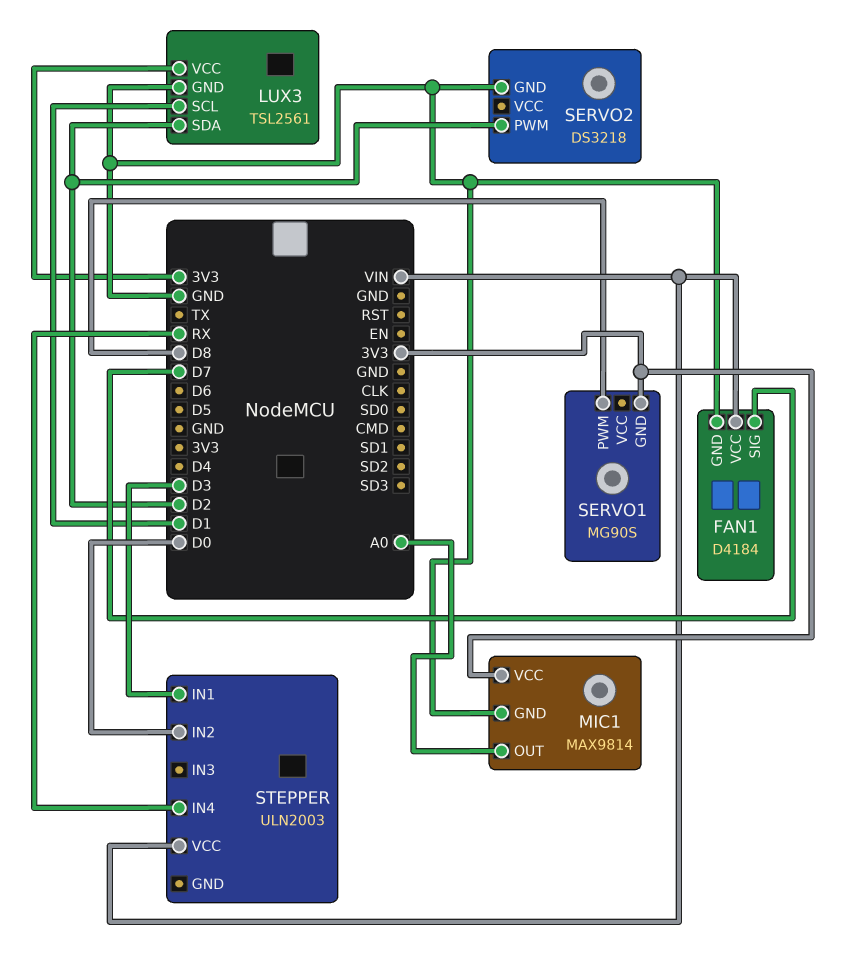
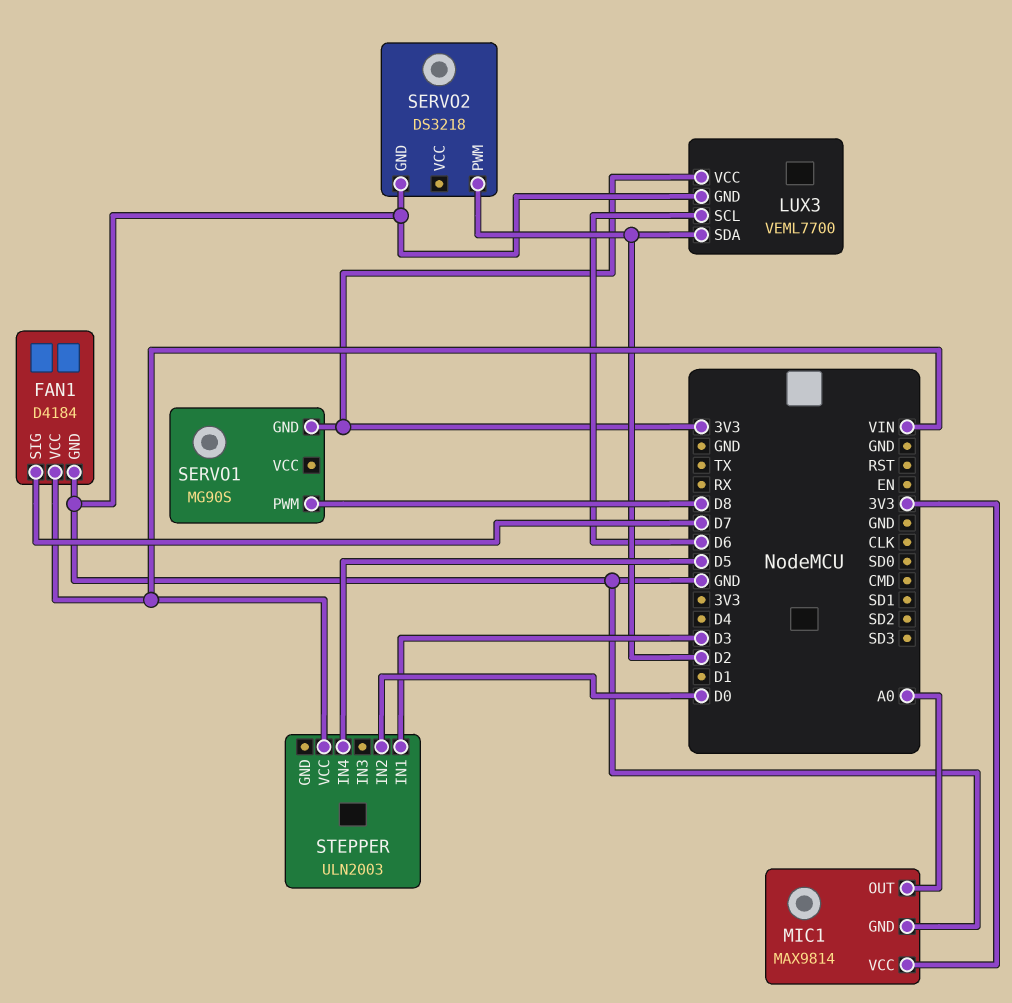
LUX3: TSL2561 -> VEML7700
LUX3 pin SCL: D1 -> D6
STEPPER pin IN4: RX -> D5

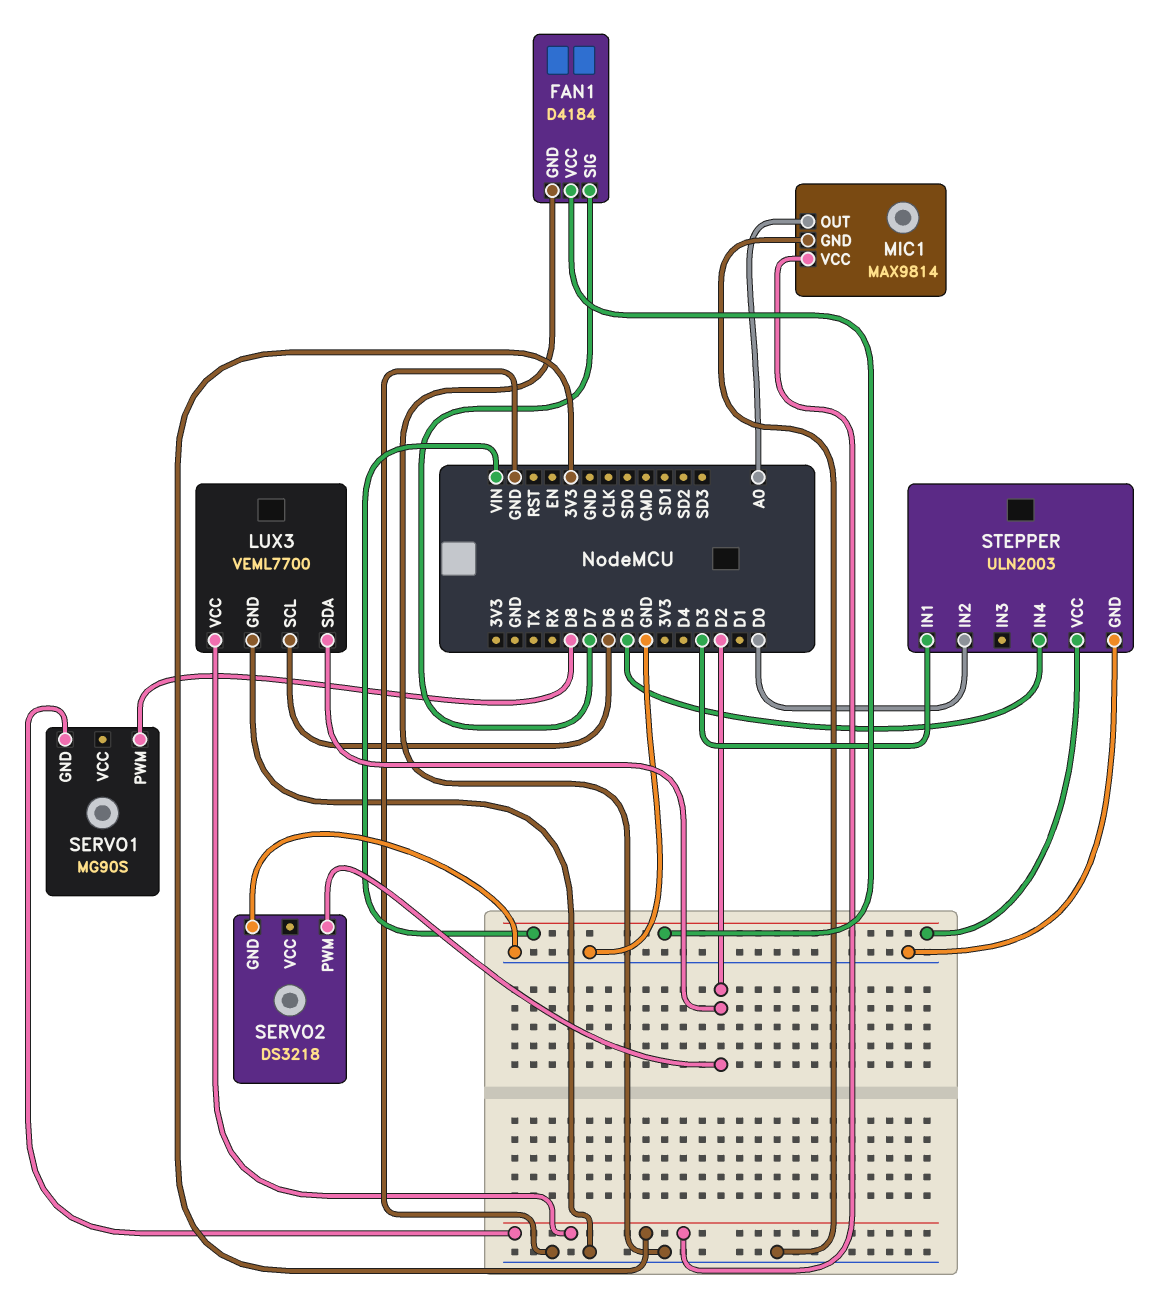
STEPPER pin GND: none -> GND

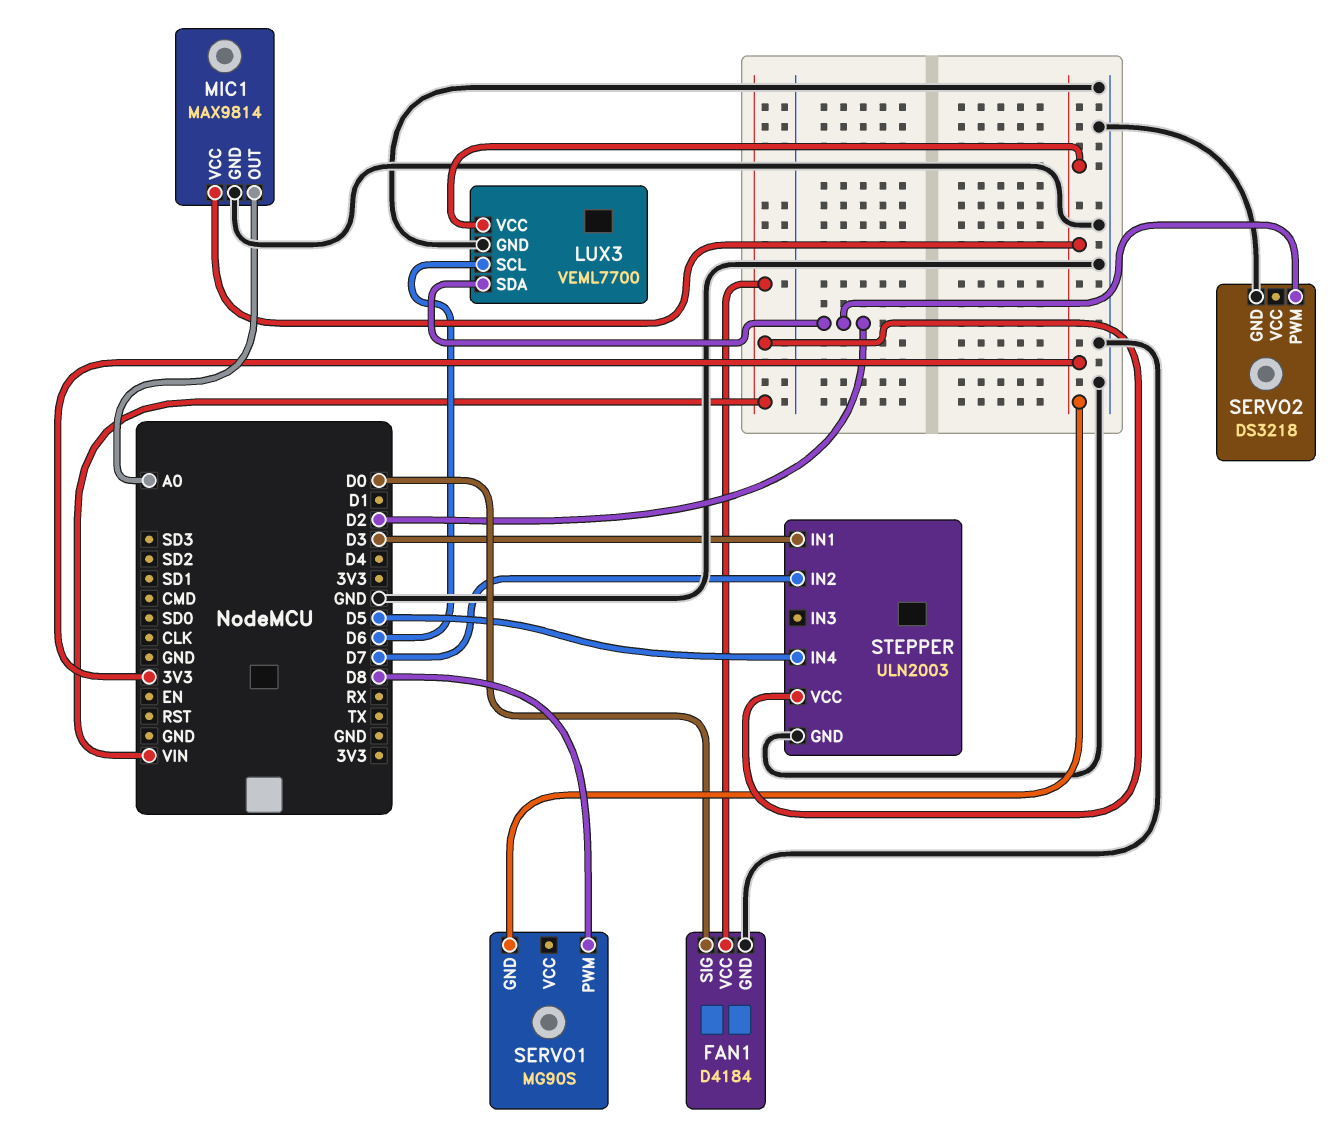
FAN1 pin SIG: D7 -> D0
STEPPER pin IN2: D0 -> D7

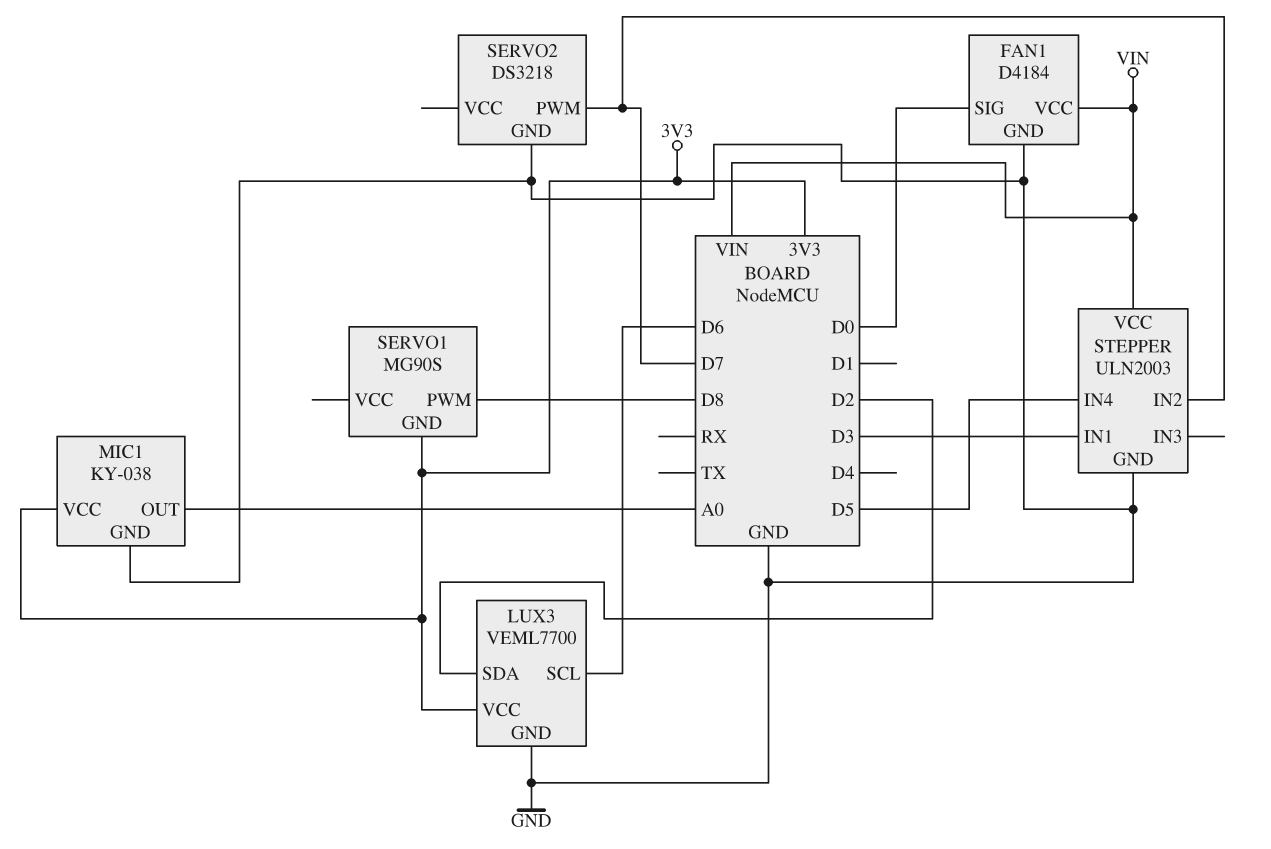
MIC1: MAX9814 -> KY-038
SERVO2 pin PWM: D2 -> D7

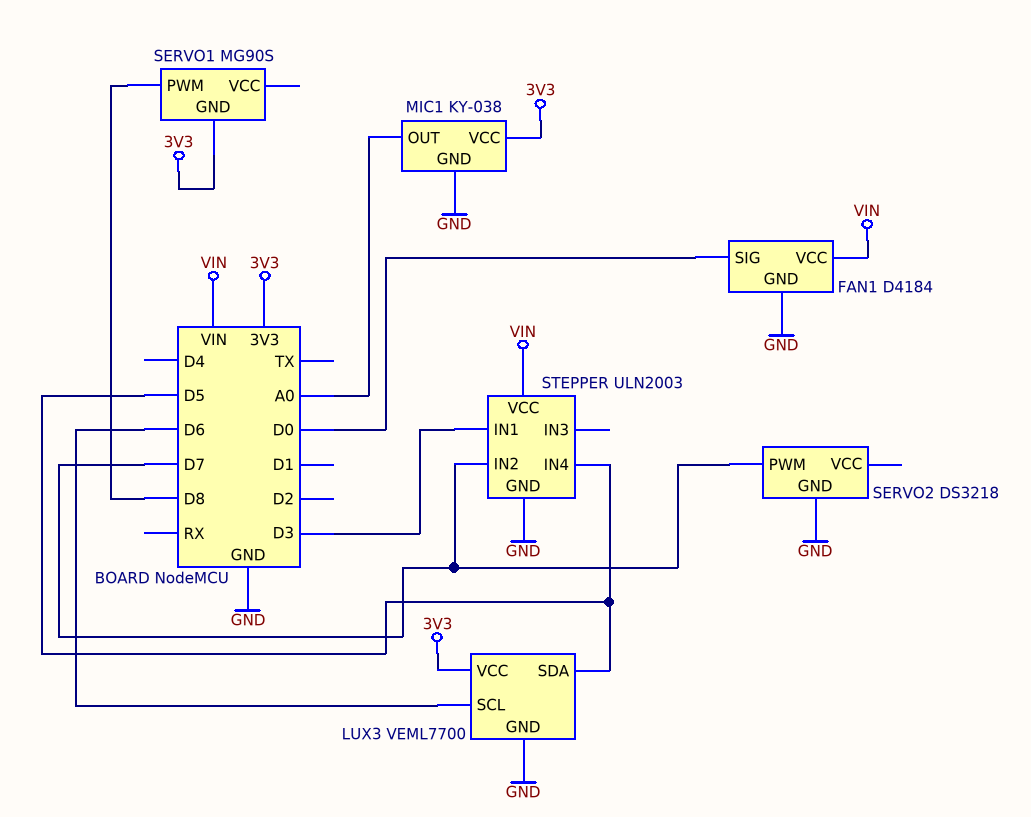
LUX3 pin SDA: D2 -> D5

